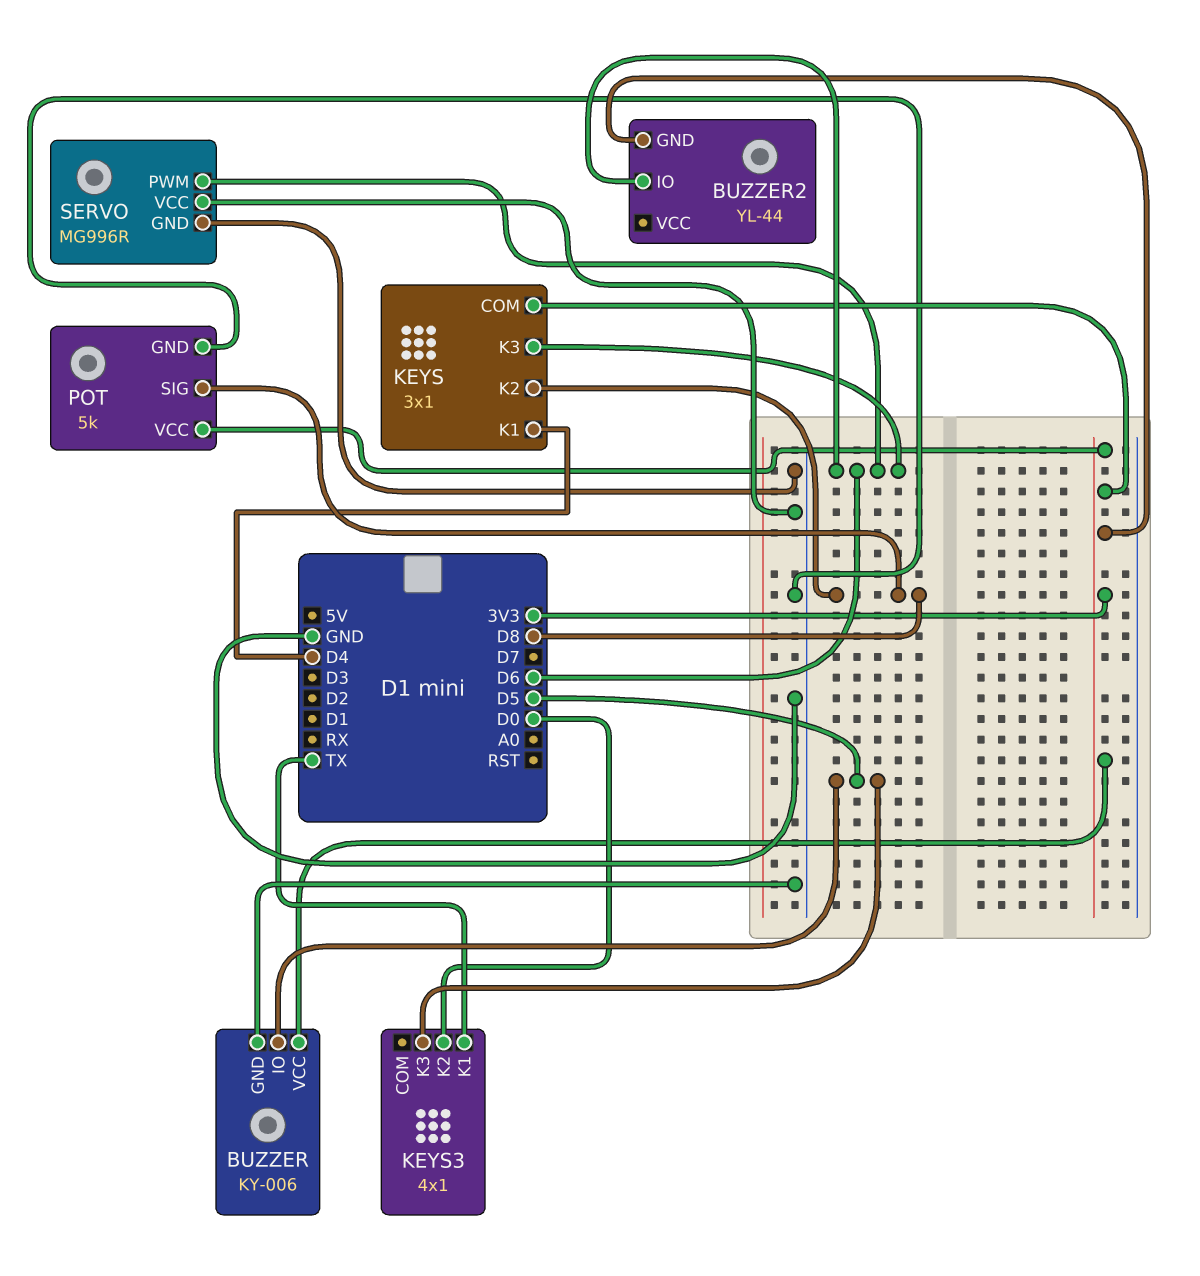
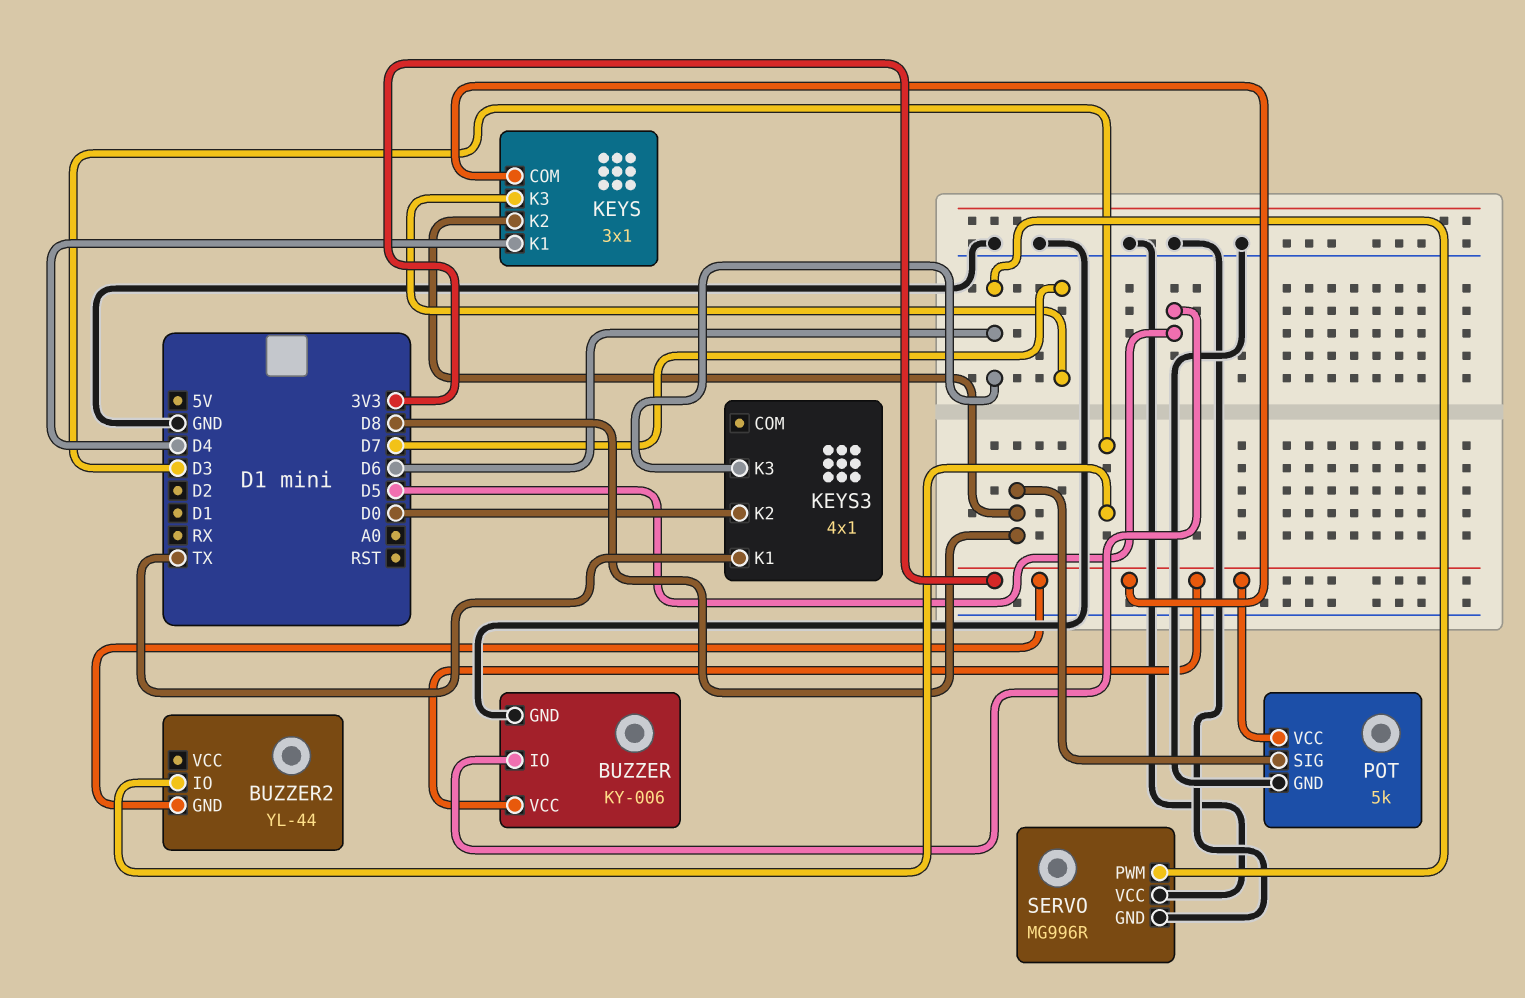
BUZZER2 pin IO: D6 -> D3
KEYS pin K3: D6 -> D7
KEYS3 pin K3: D5 -> D6

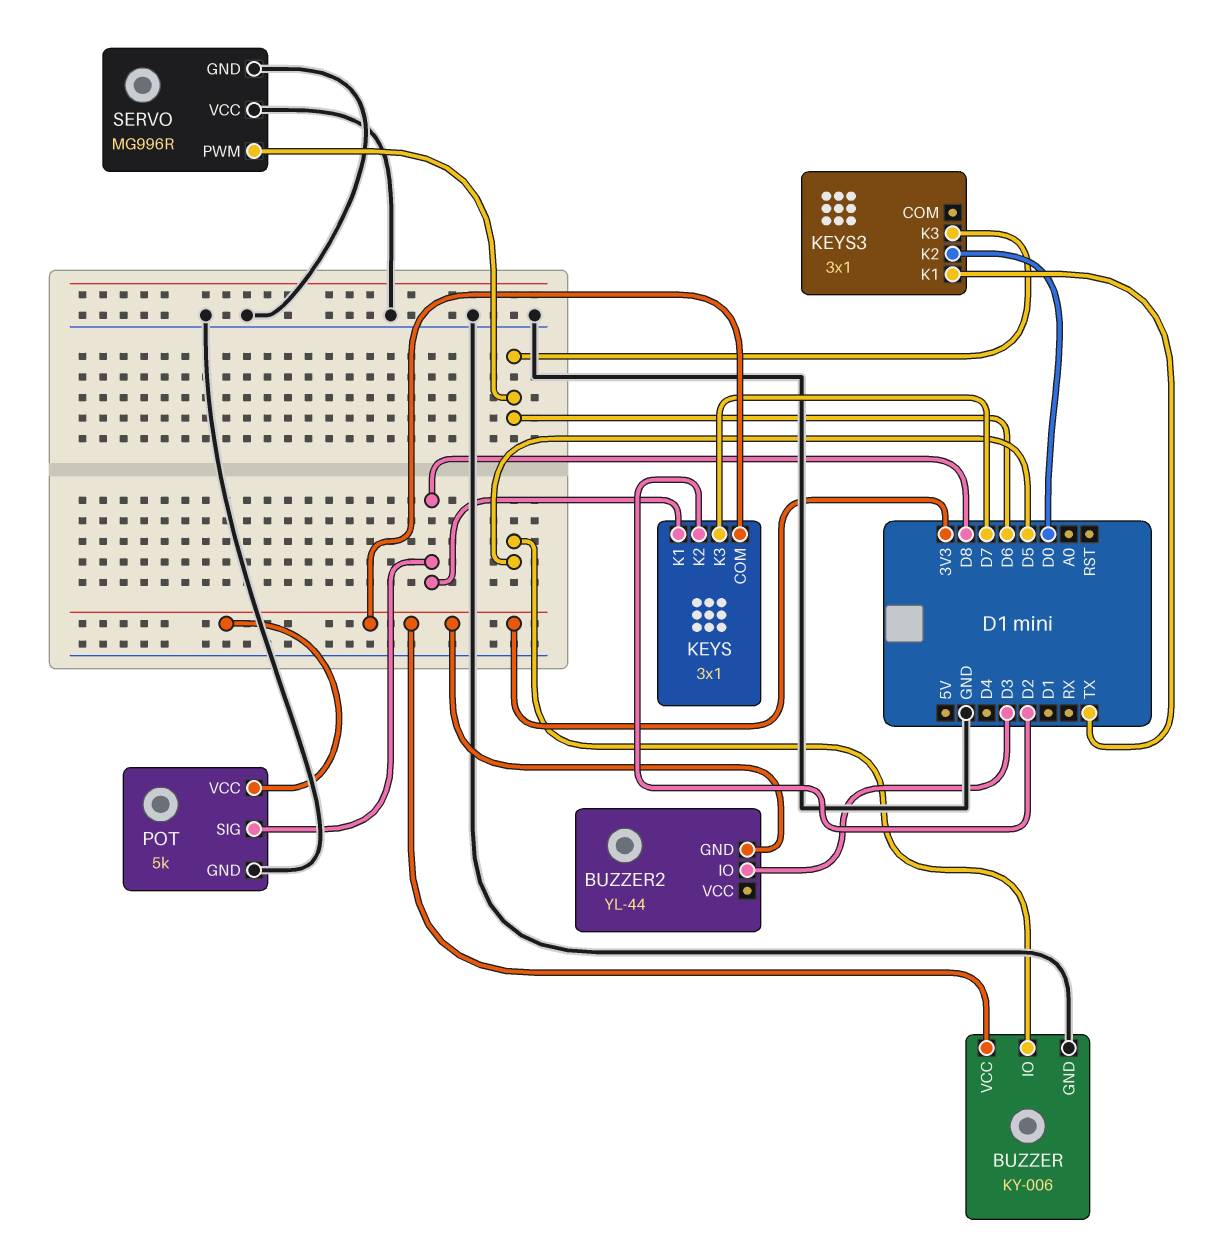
KEYS pin K1: D4 -> D8
KEYS pin K2: D8 -> D2
KEYS3: 4x1 -> 3x1

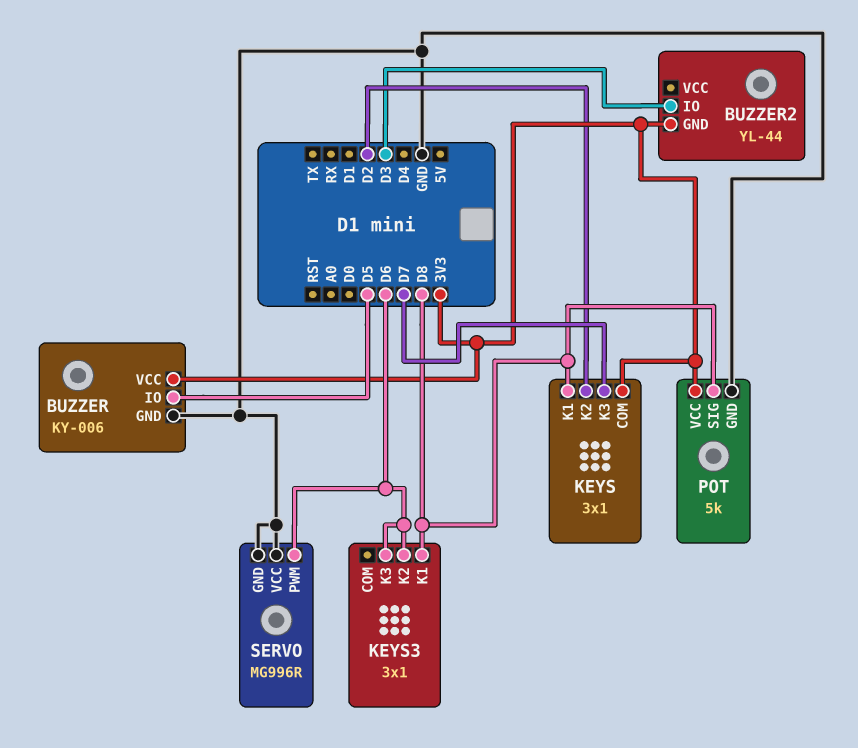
KEYS3 pin K1: TX -> D8
KEYS3 pin K2: D0 -> D6

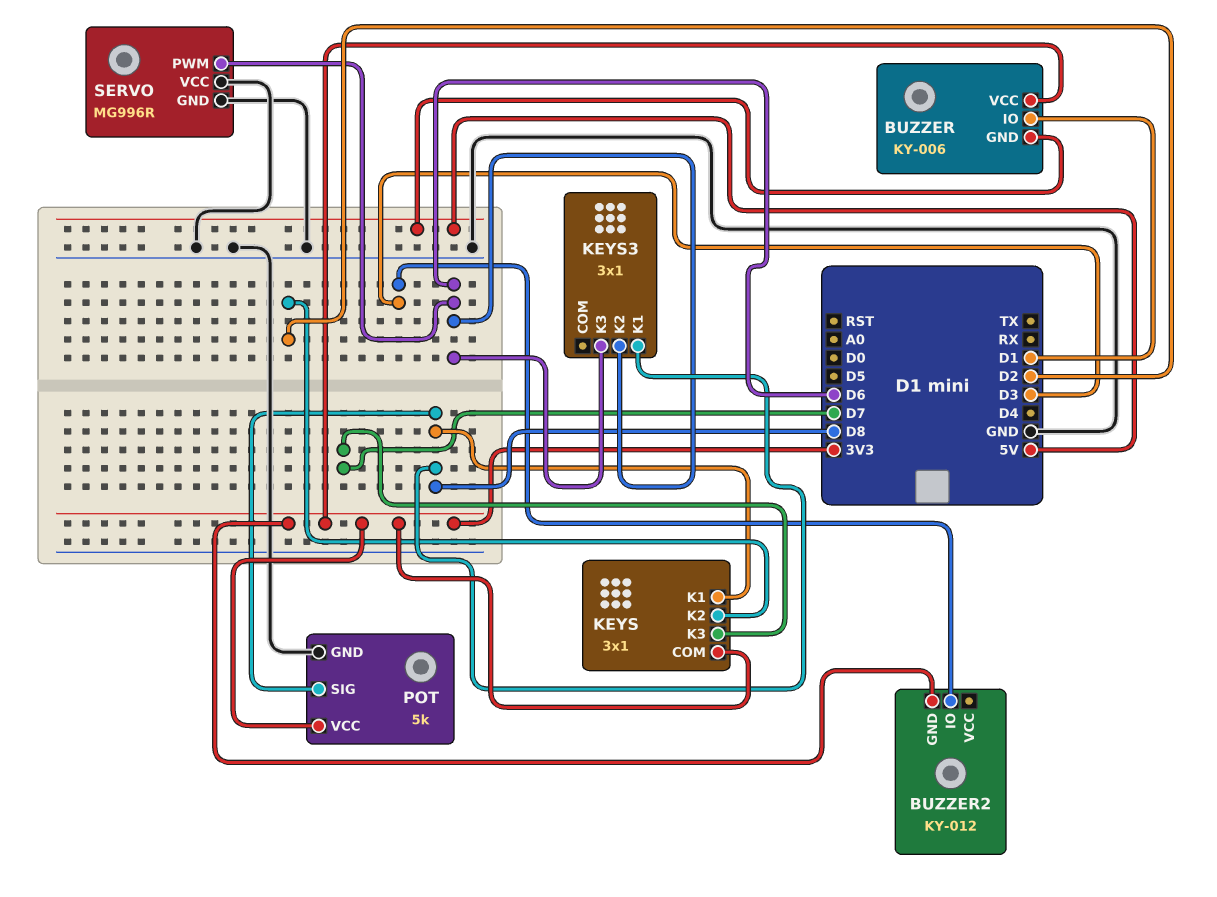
BUZZER pin GND: GND -> 5V
BUZZER pin IO: D5 -> D1
BUZZER2: YL-44 -> KY-012

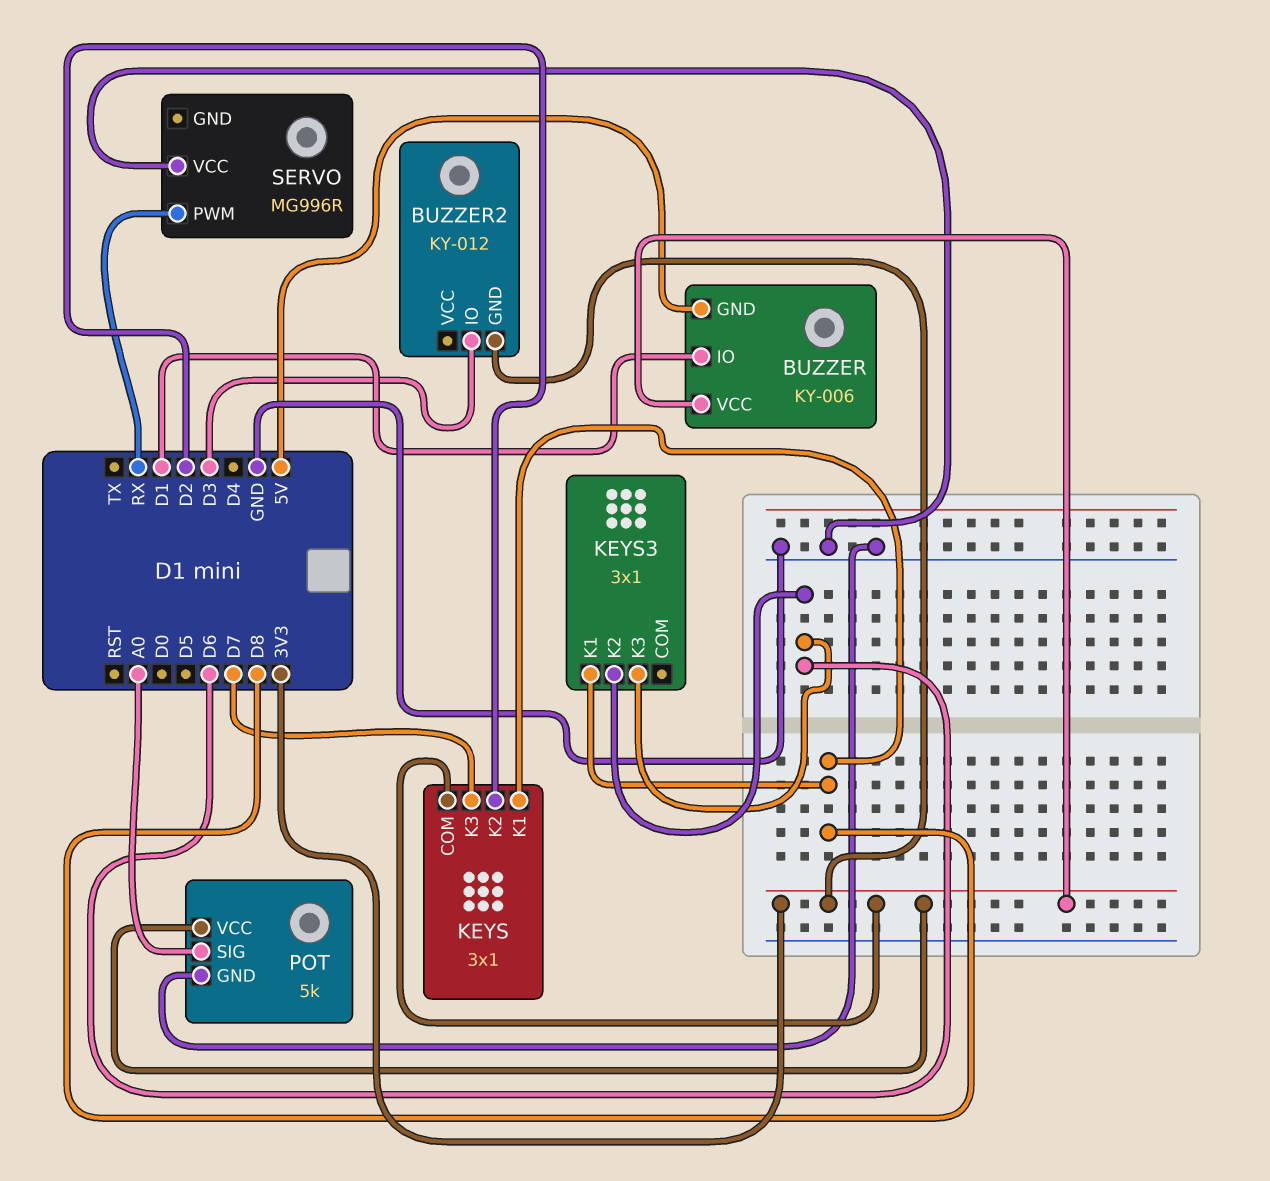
POT pin SIG: D8 -> A0
SERVO pin GND: GND -> none
SERVO pin PWM: D6 -> RX

